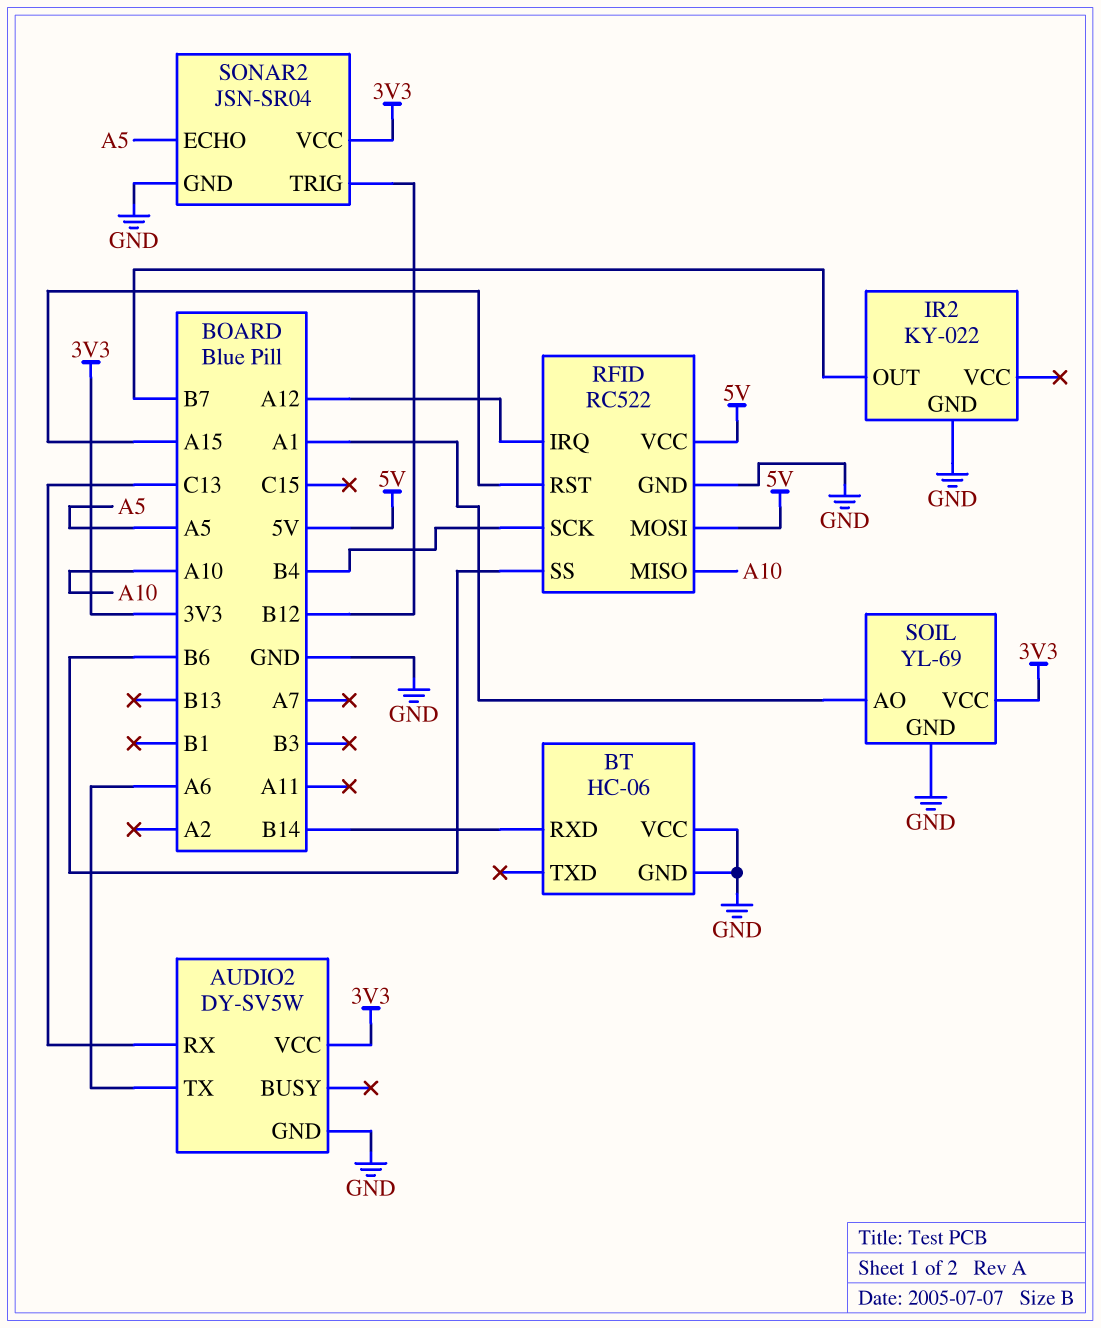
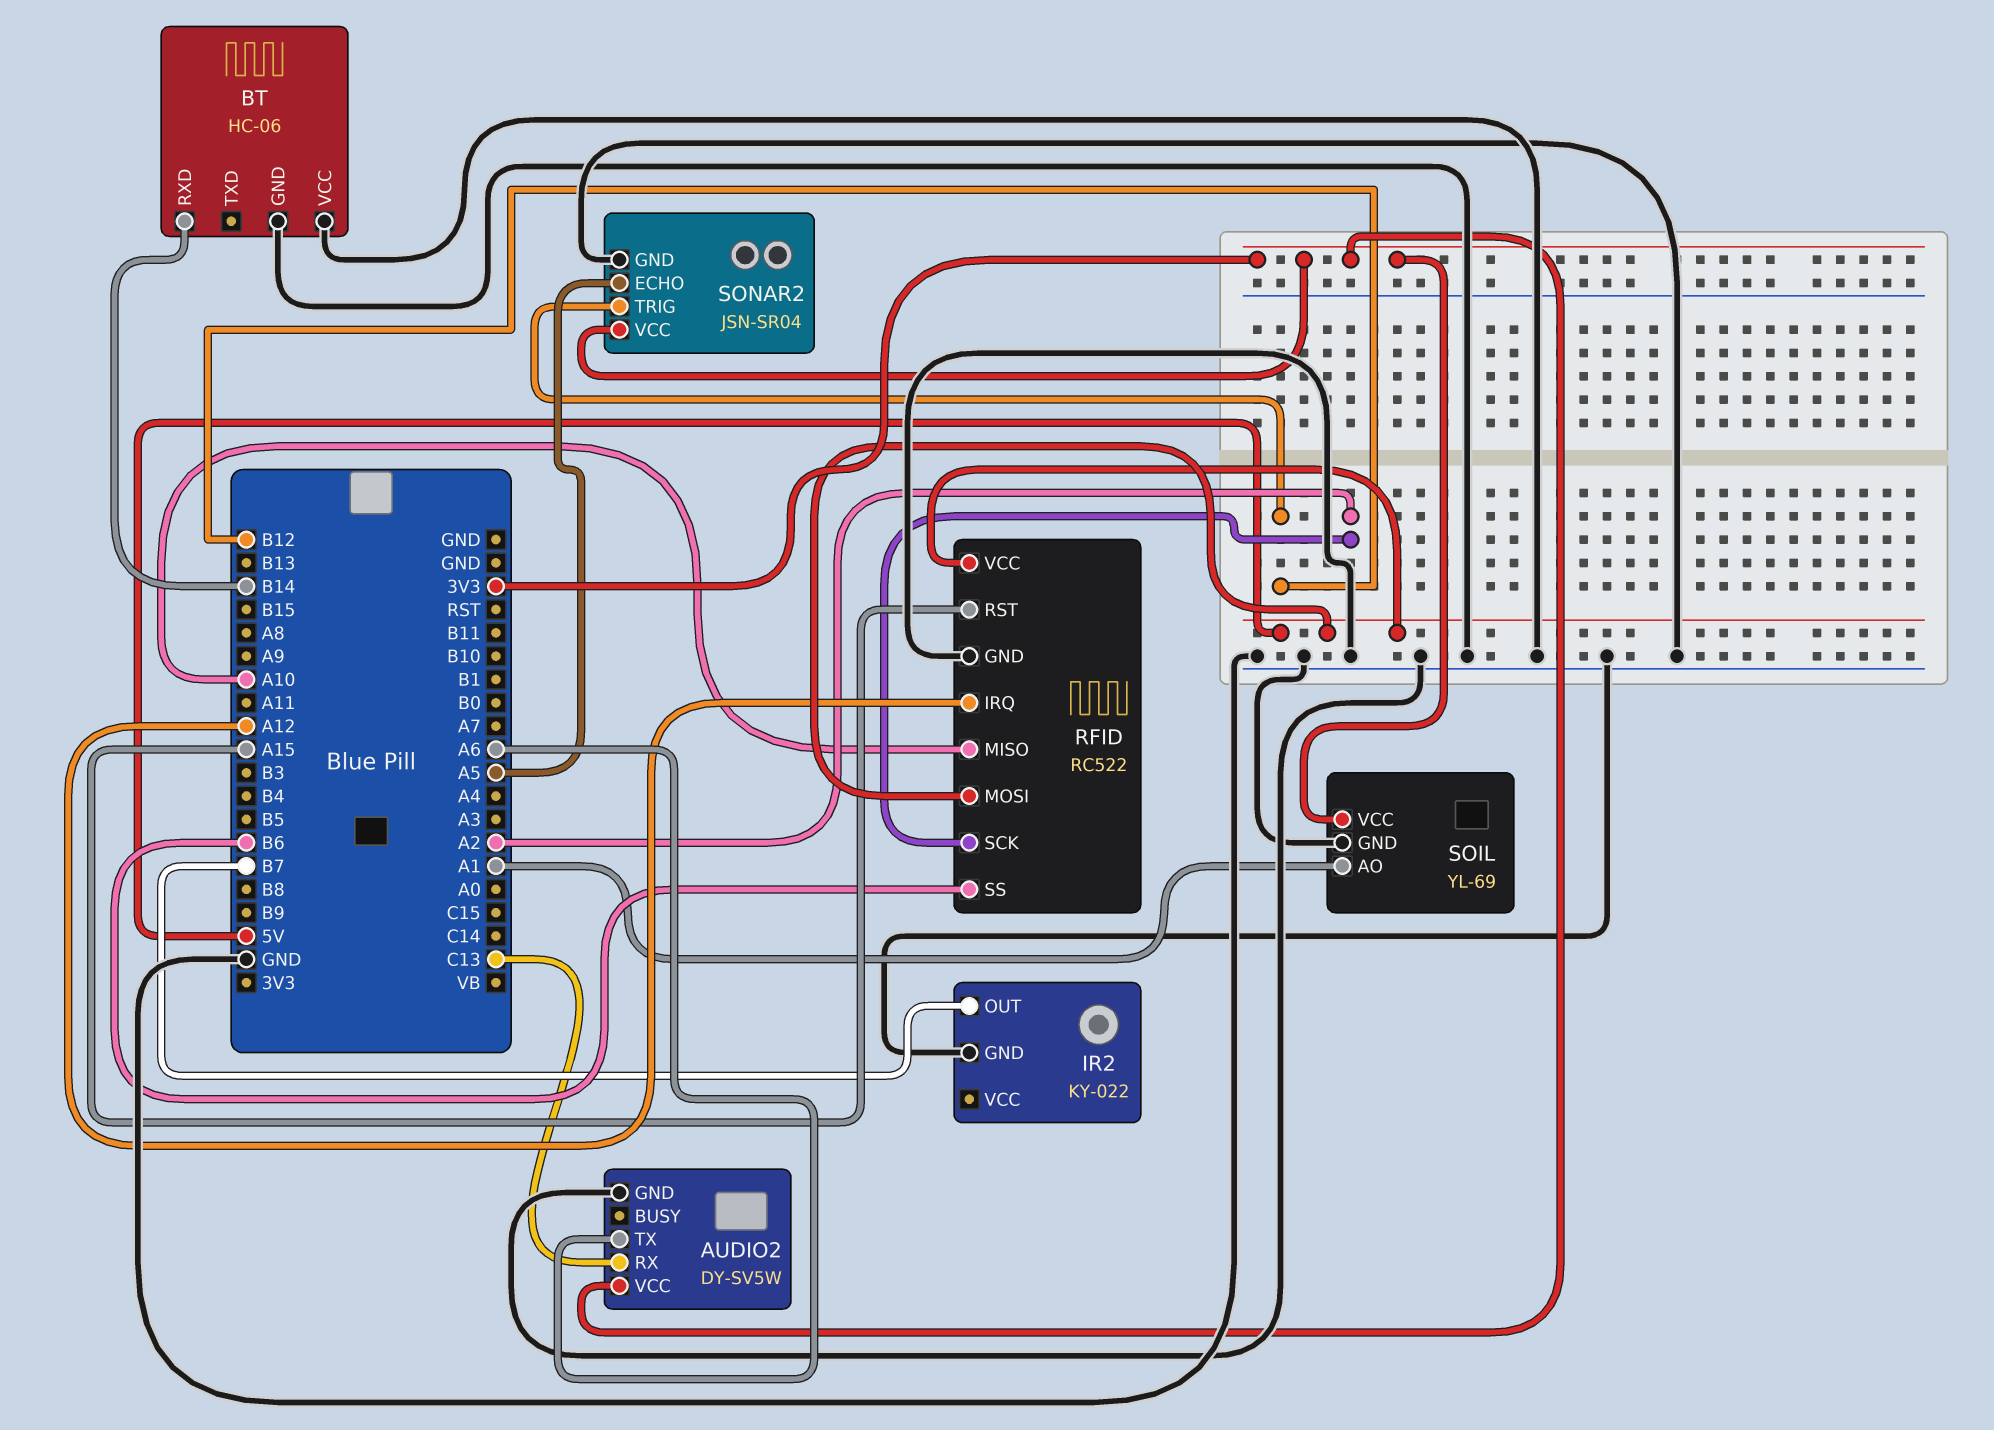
RFID pin SCK: B4 -> A2

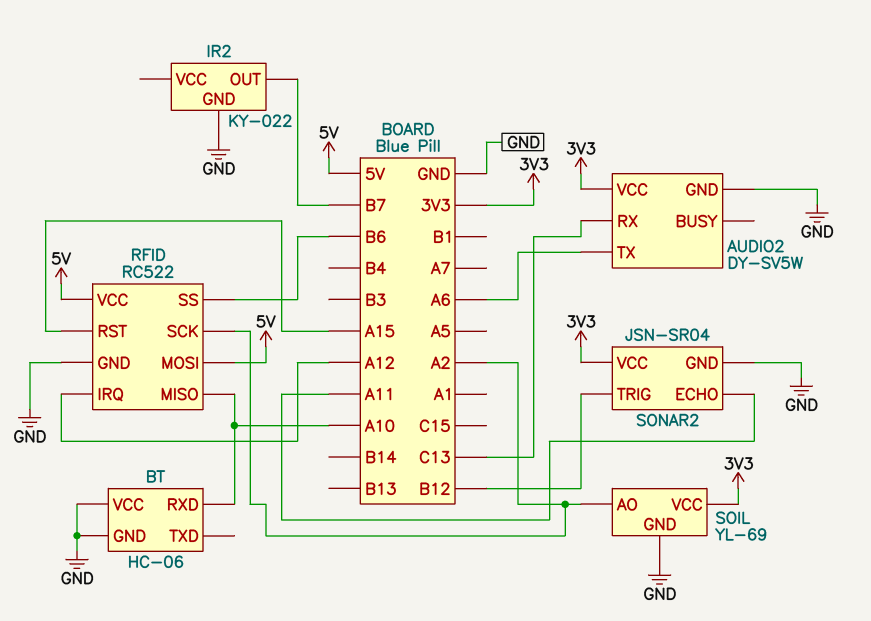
BT pin RXD: B14 -> A10
SOIL pin AO: A1 -> A2
SONAR2 pin ECHO: A5 -> A11

